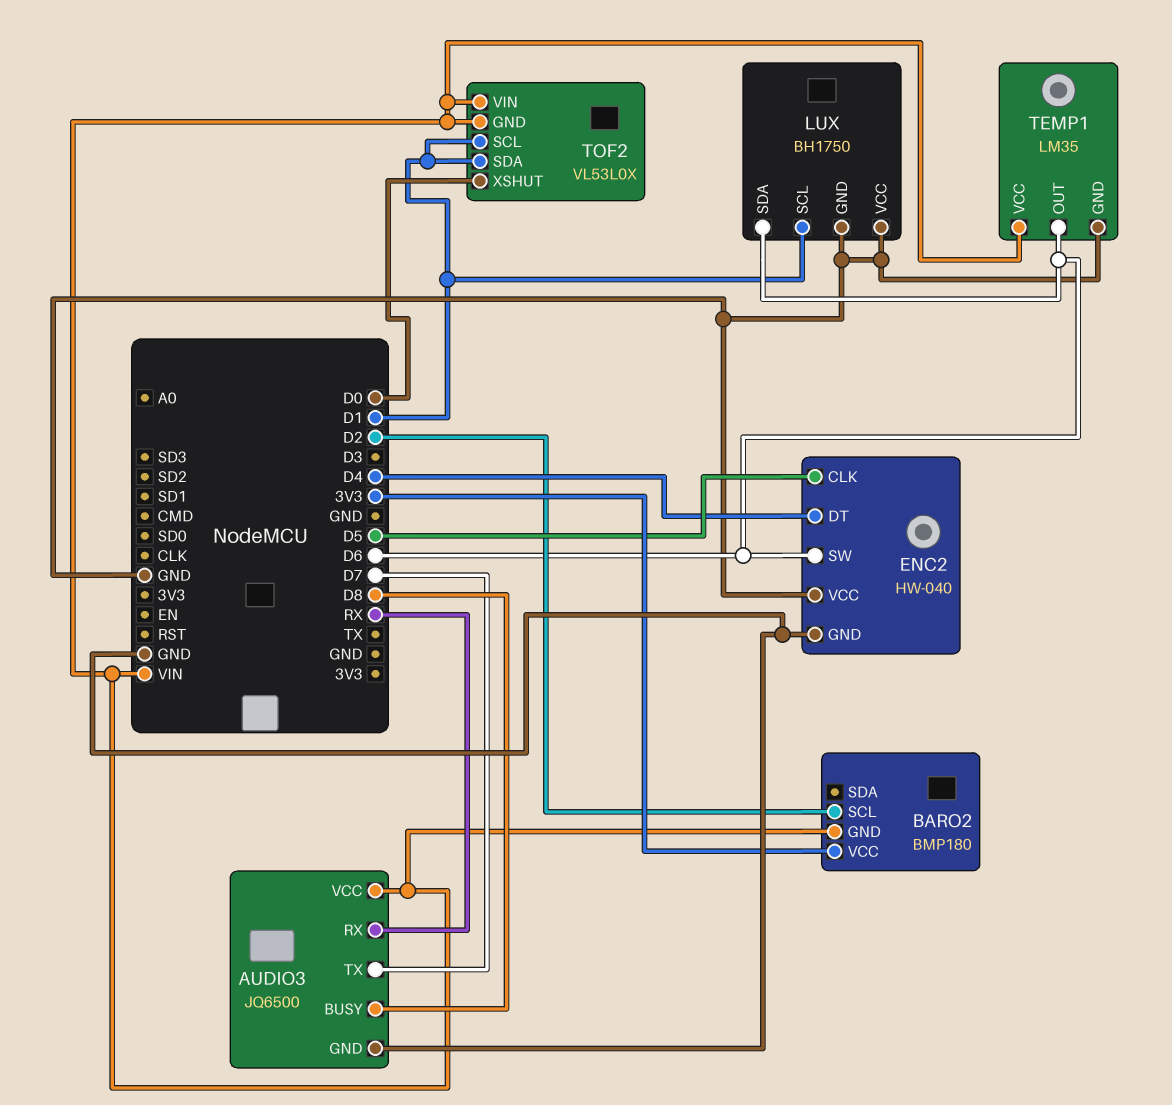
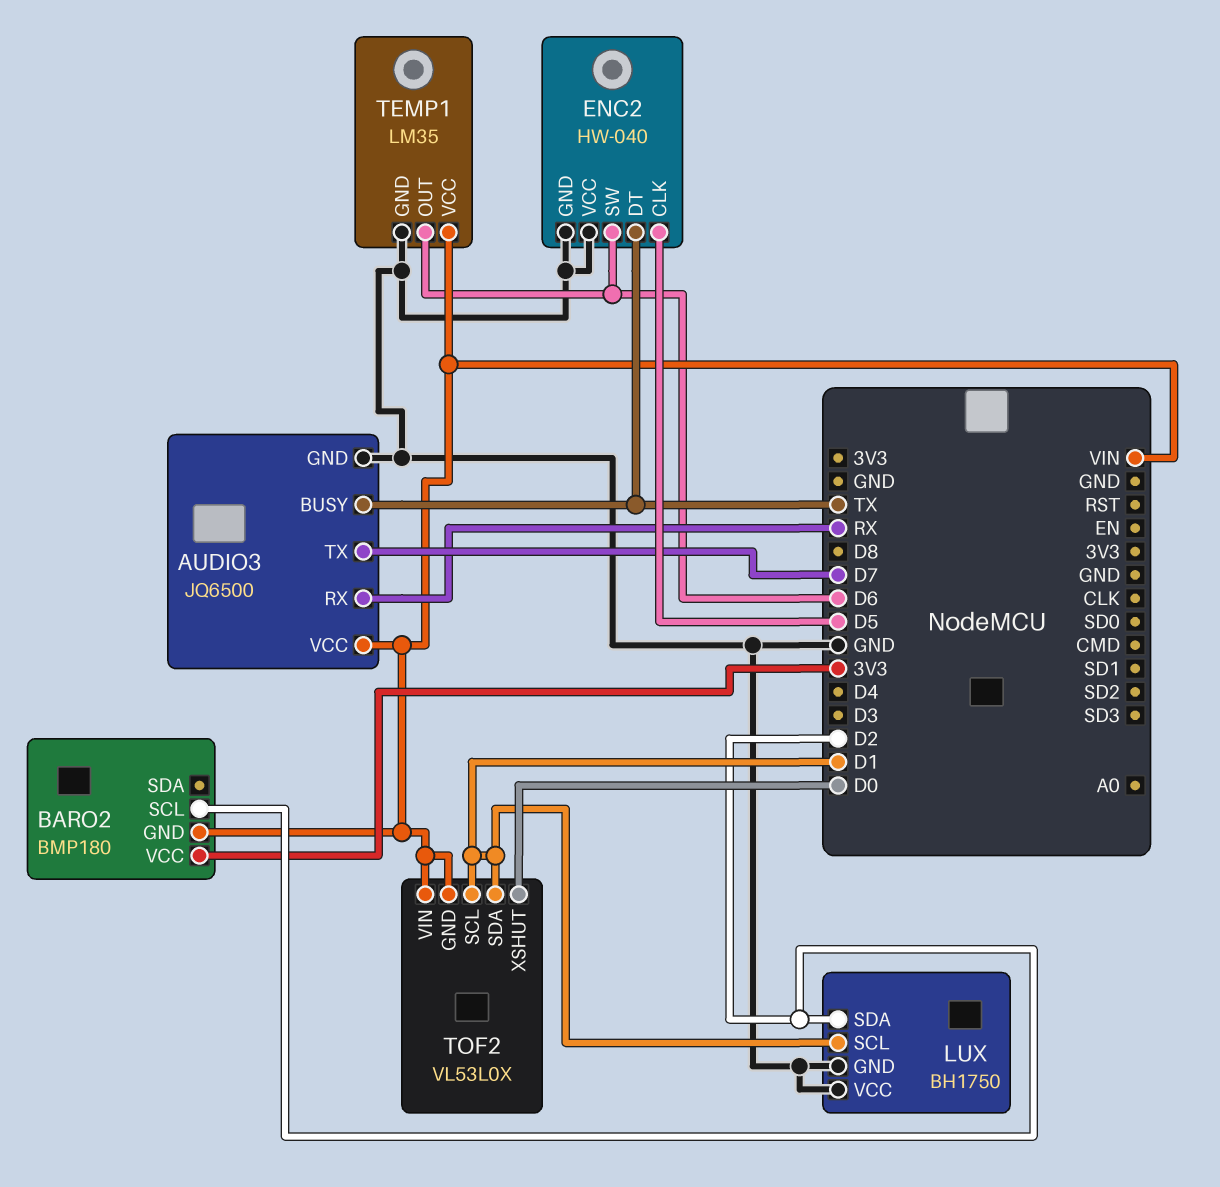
AUDIO3 pin BUSY: D8 -> TX
ENC2 pin DT: D4 -> TX
LUX pin SDA: D6 -> D2

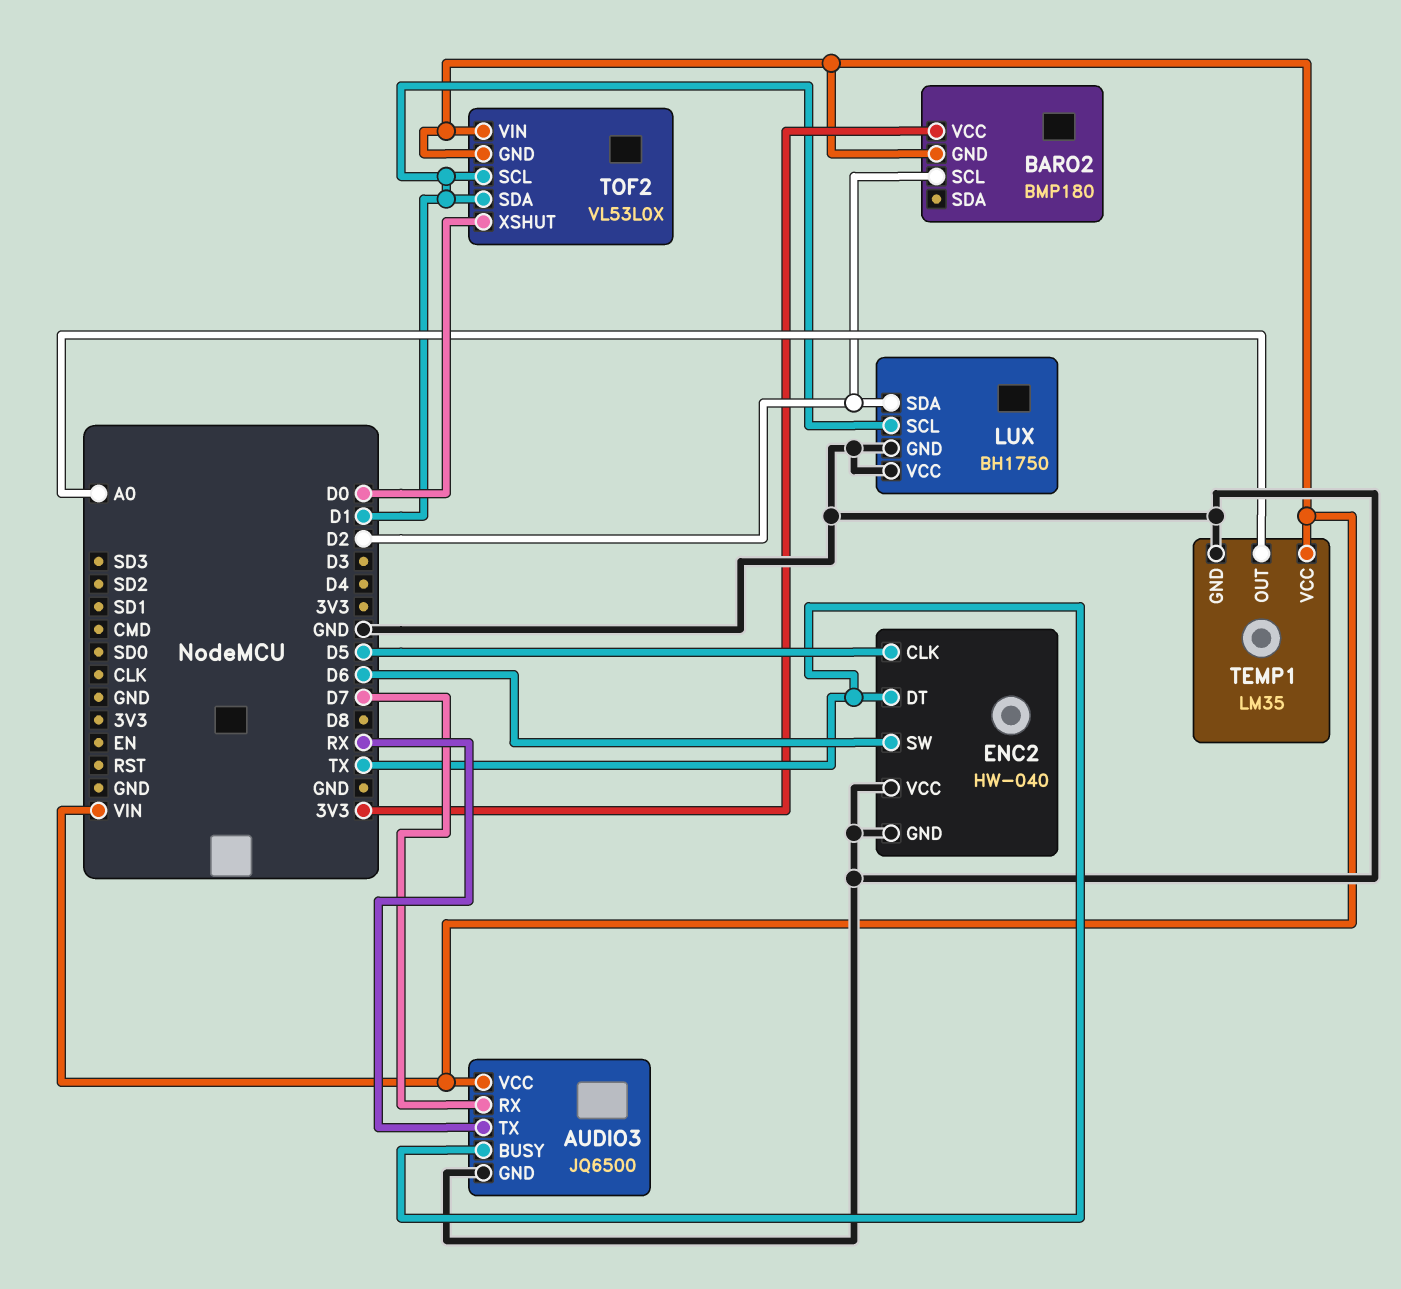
AUDIO3 pin RX: RX -> D7
AUDIO3 pin TX: D7 -> RX
TEMP1 pin OUT: D6 -> A0

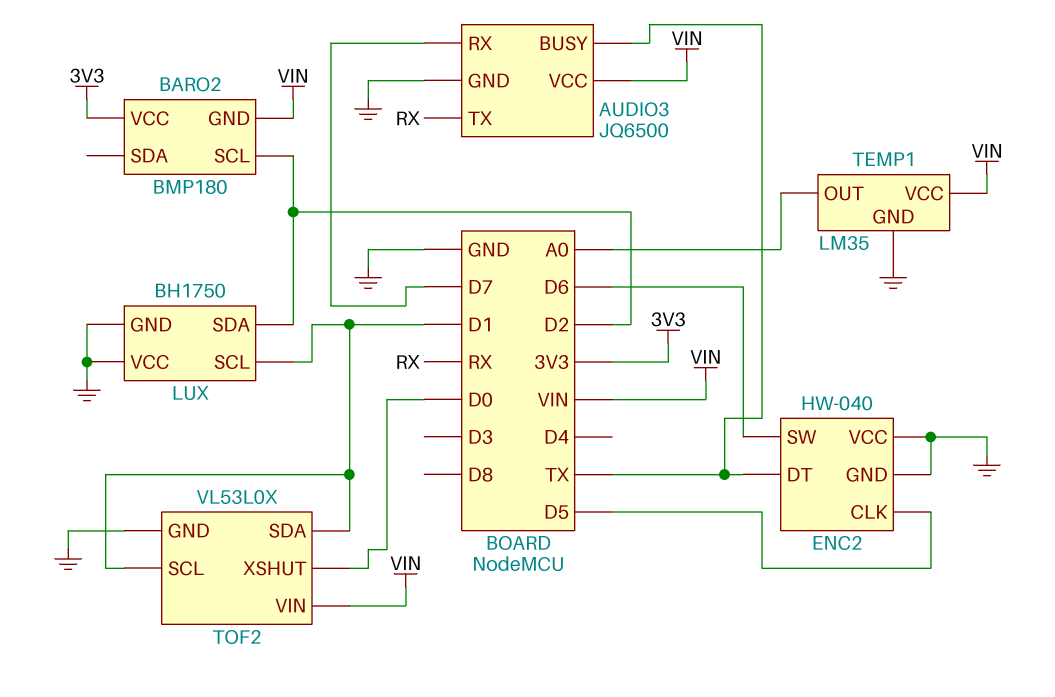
TOF2 pin GND: VIN -> GND

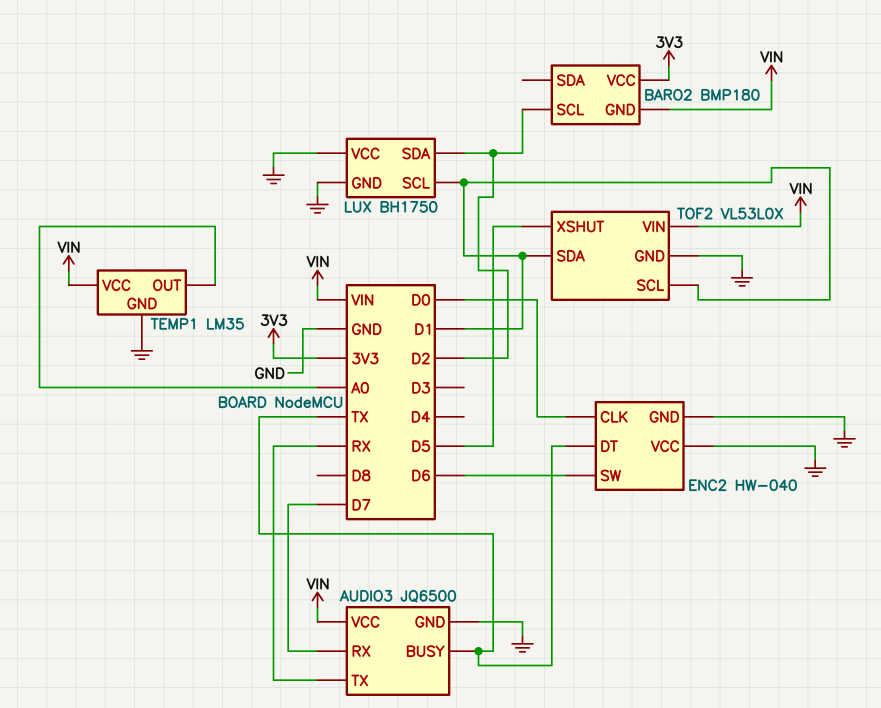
ENC2 pin CLK: D5 -> D0
TOF2 pin XSHUT: D0 -> D5

